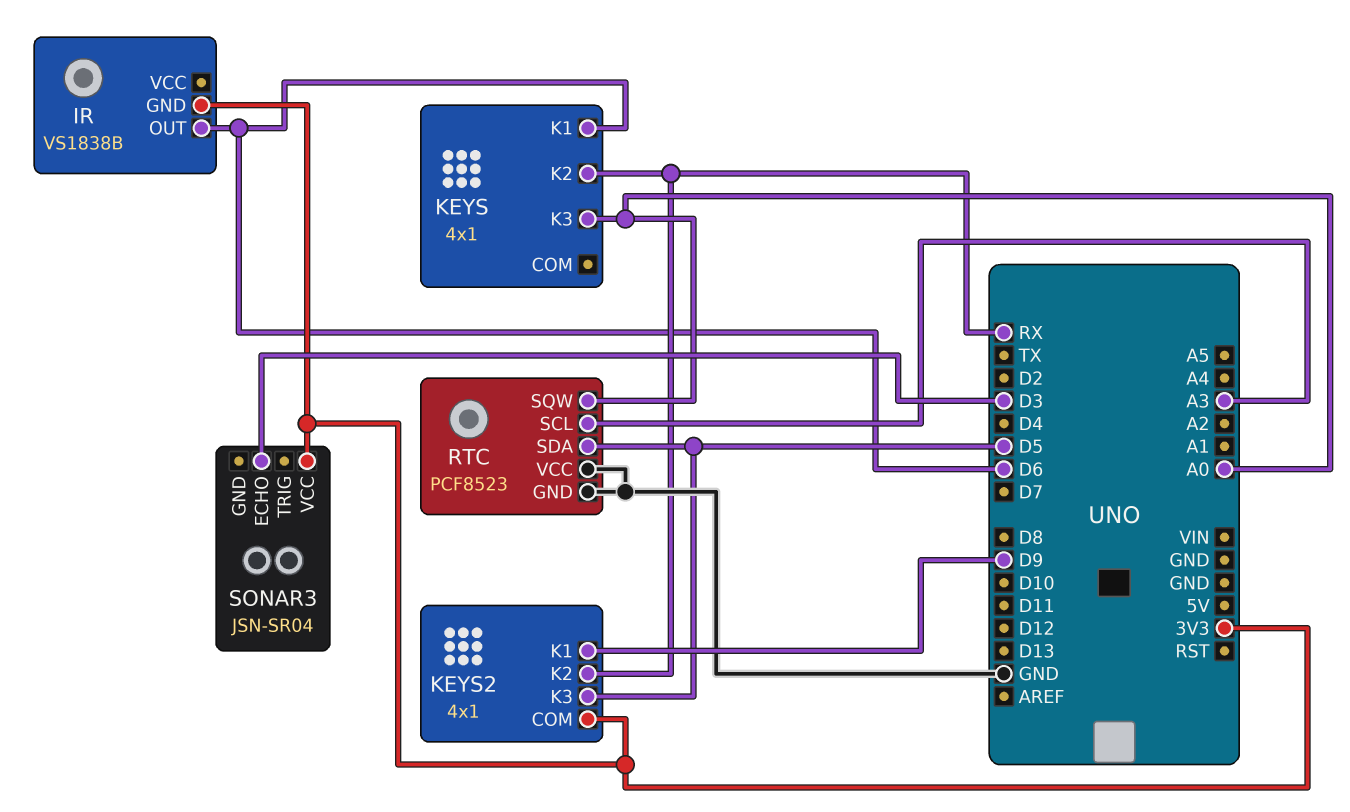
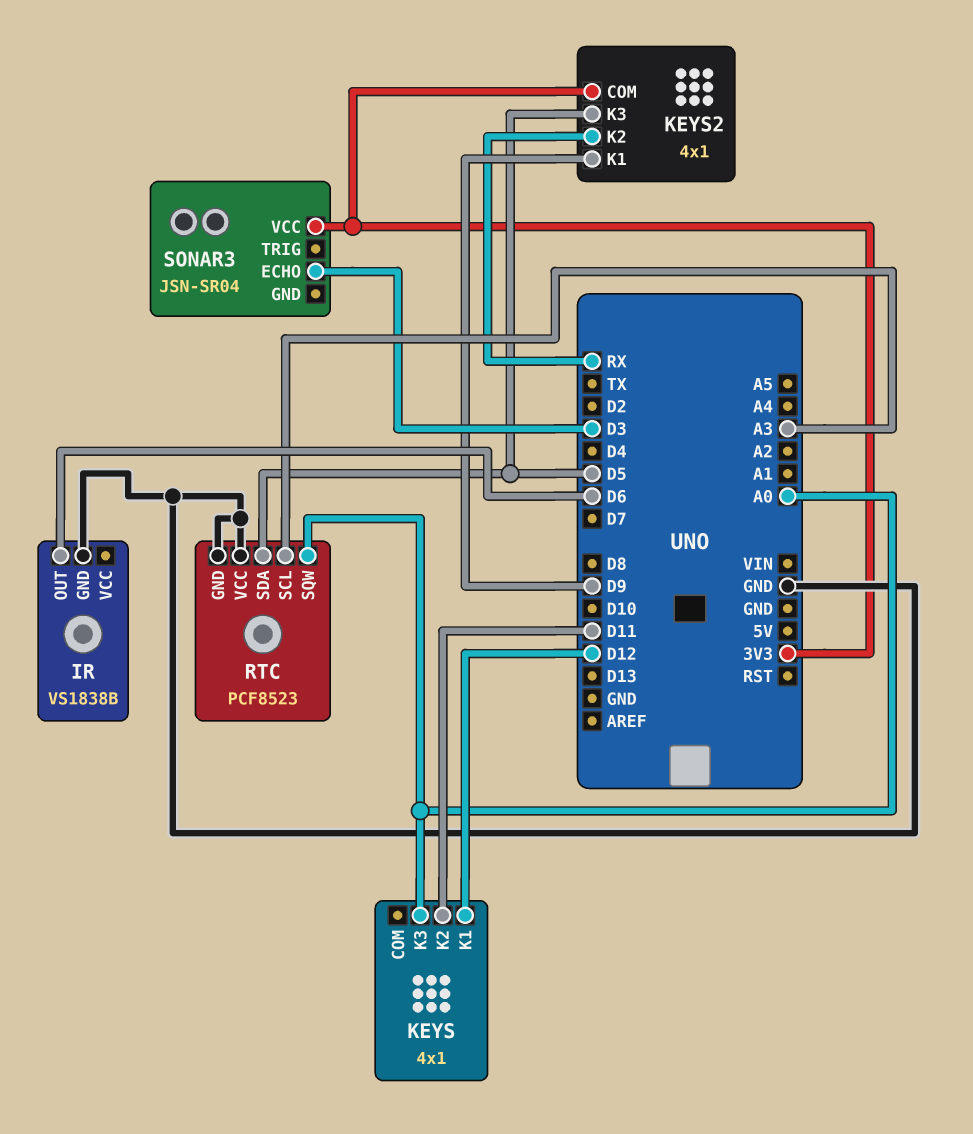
IR pin GND: 3V3 -> GND
KEYS pin K1: D6 -> D12
KEYS pin K2: RX -> D11

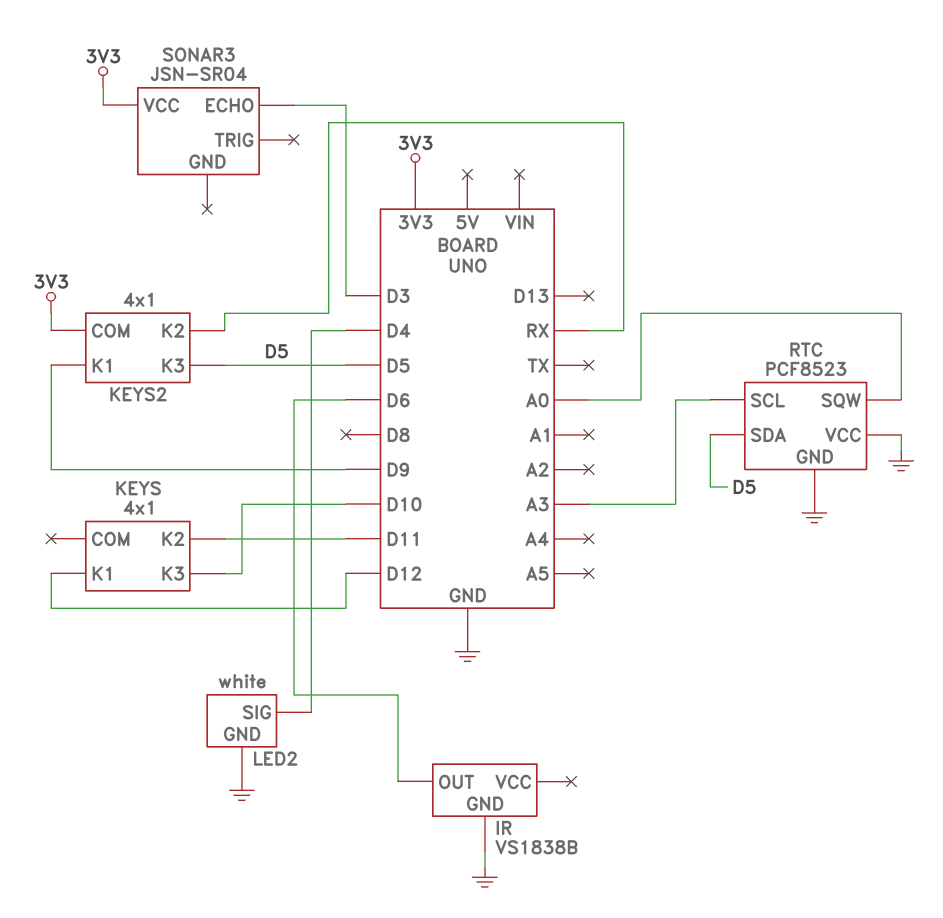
KEYS pin K3: A0 -> D10
LED2: none -> white
LED2 pin GND: none -> GND
LED2 pin SIG: none -> D4

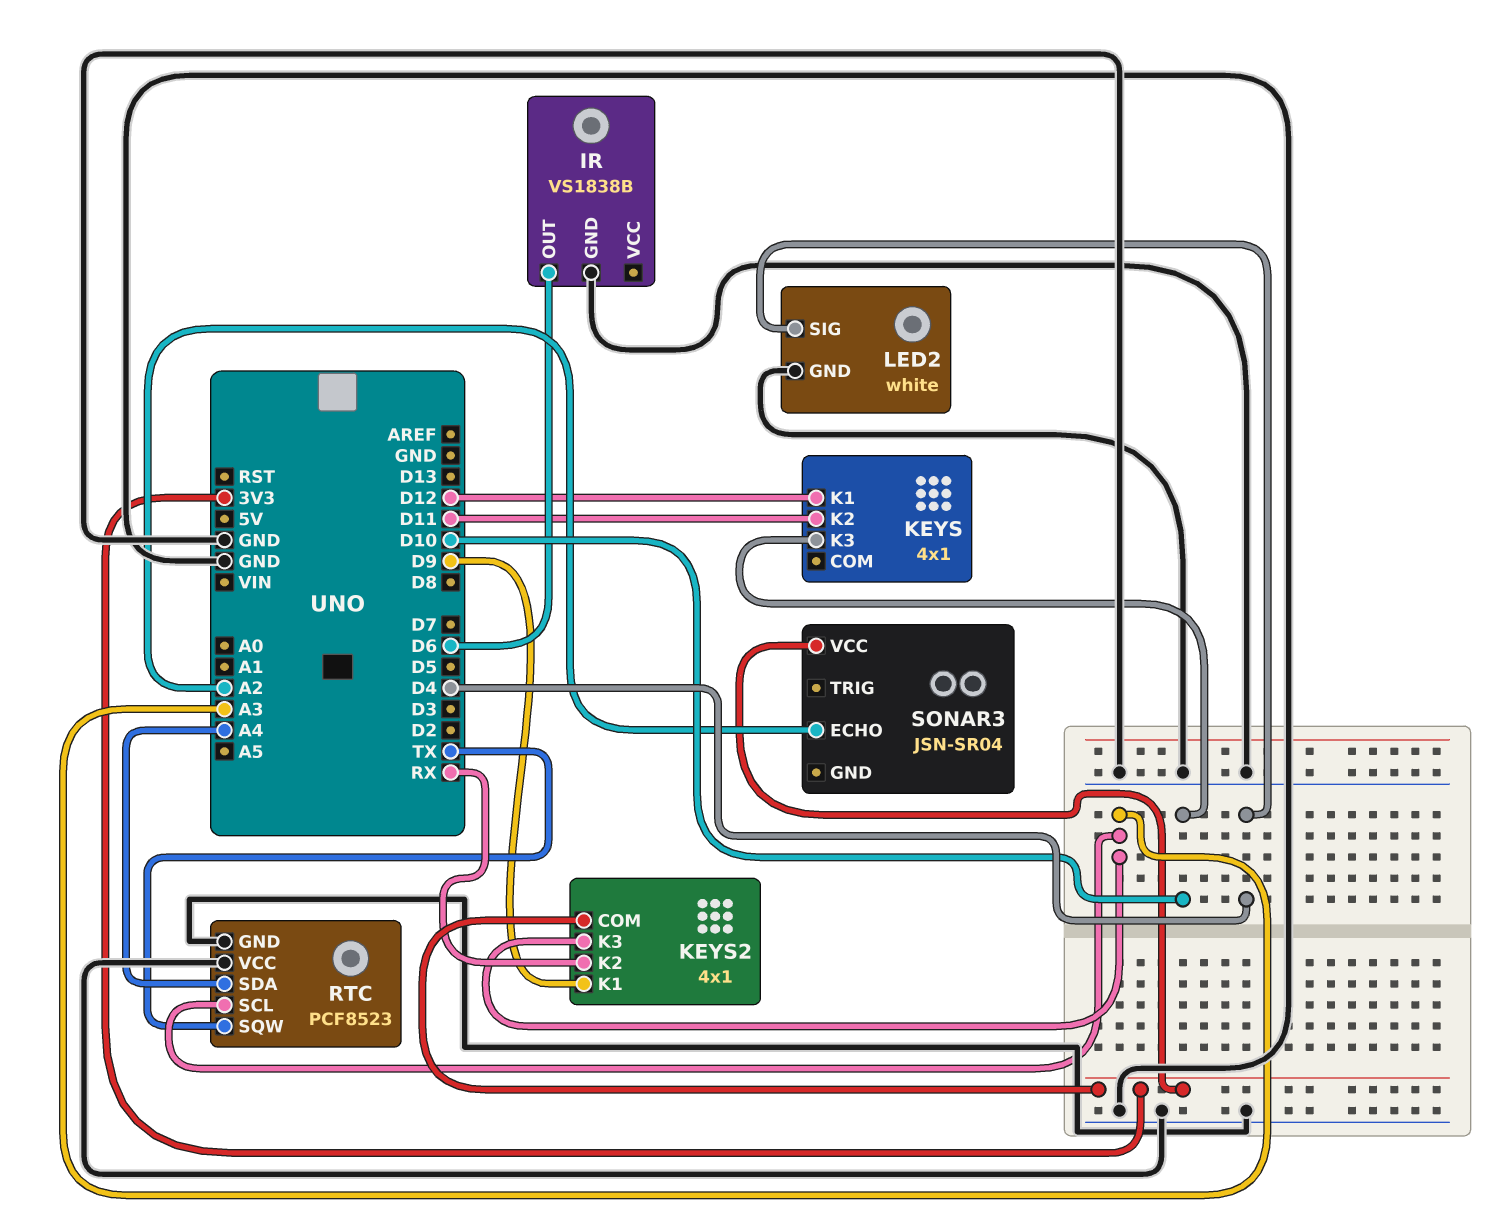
KEYS2 pin K3: D5 -> A3
RTC pin SDA: D5 -> A4
RTC pin SQW: A0 -> TX
SONAR3 pin ECHO: D3 -> A2

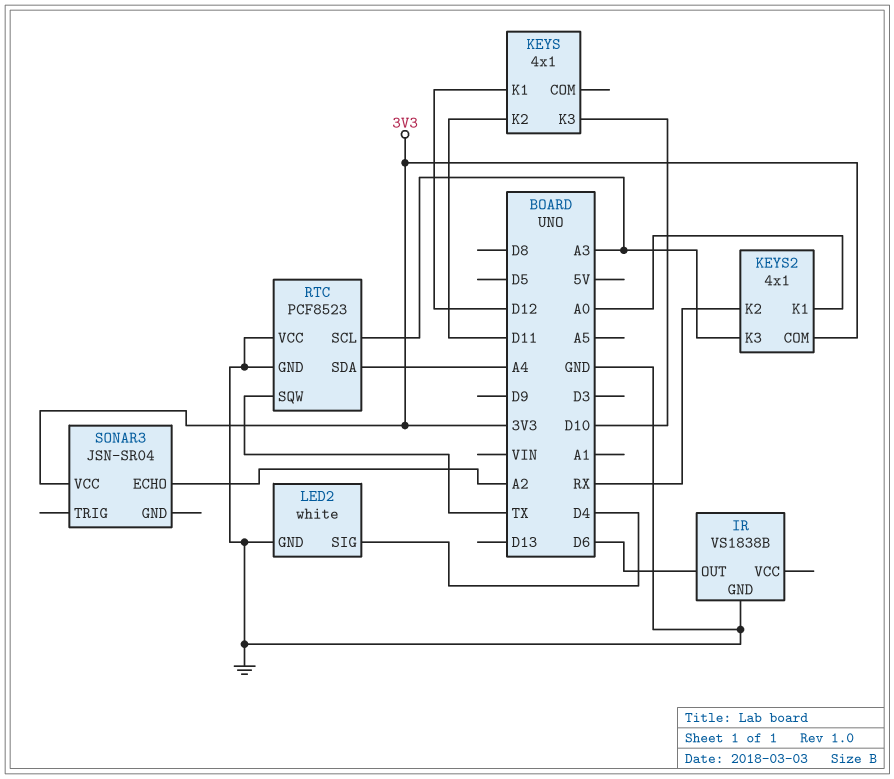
KEYS2 pin K1: D9 -> A0

